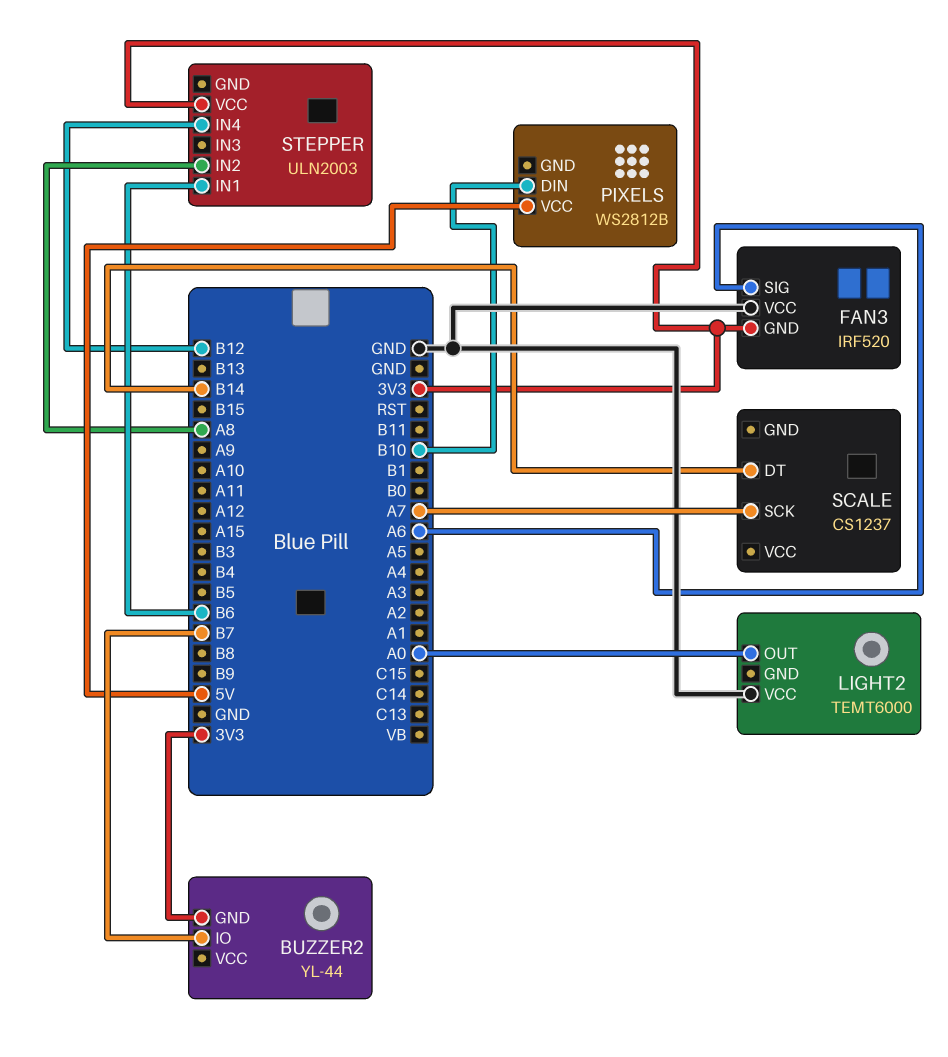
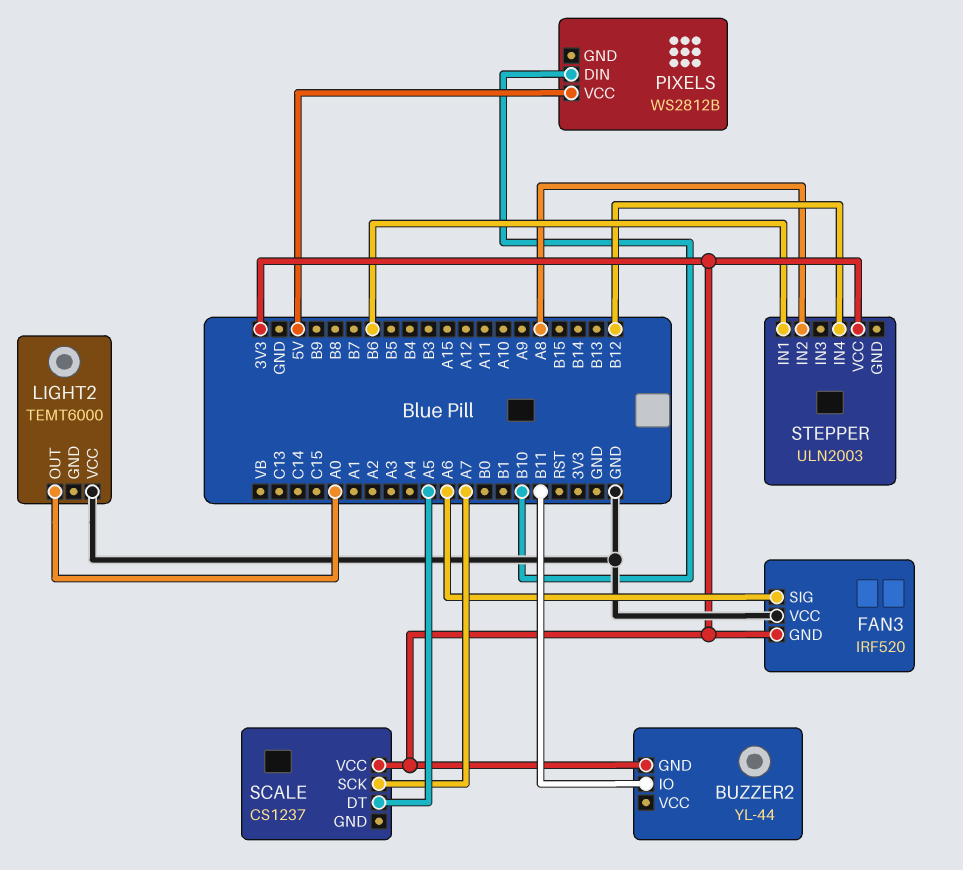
BUZZER2 pin IO: B7 -> B11
SCALE pin DT: B14 -> A5
SCALE pin VCC: none -> 3V3

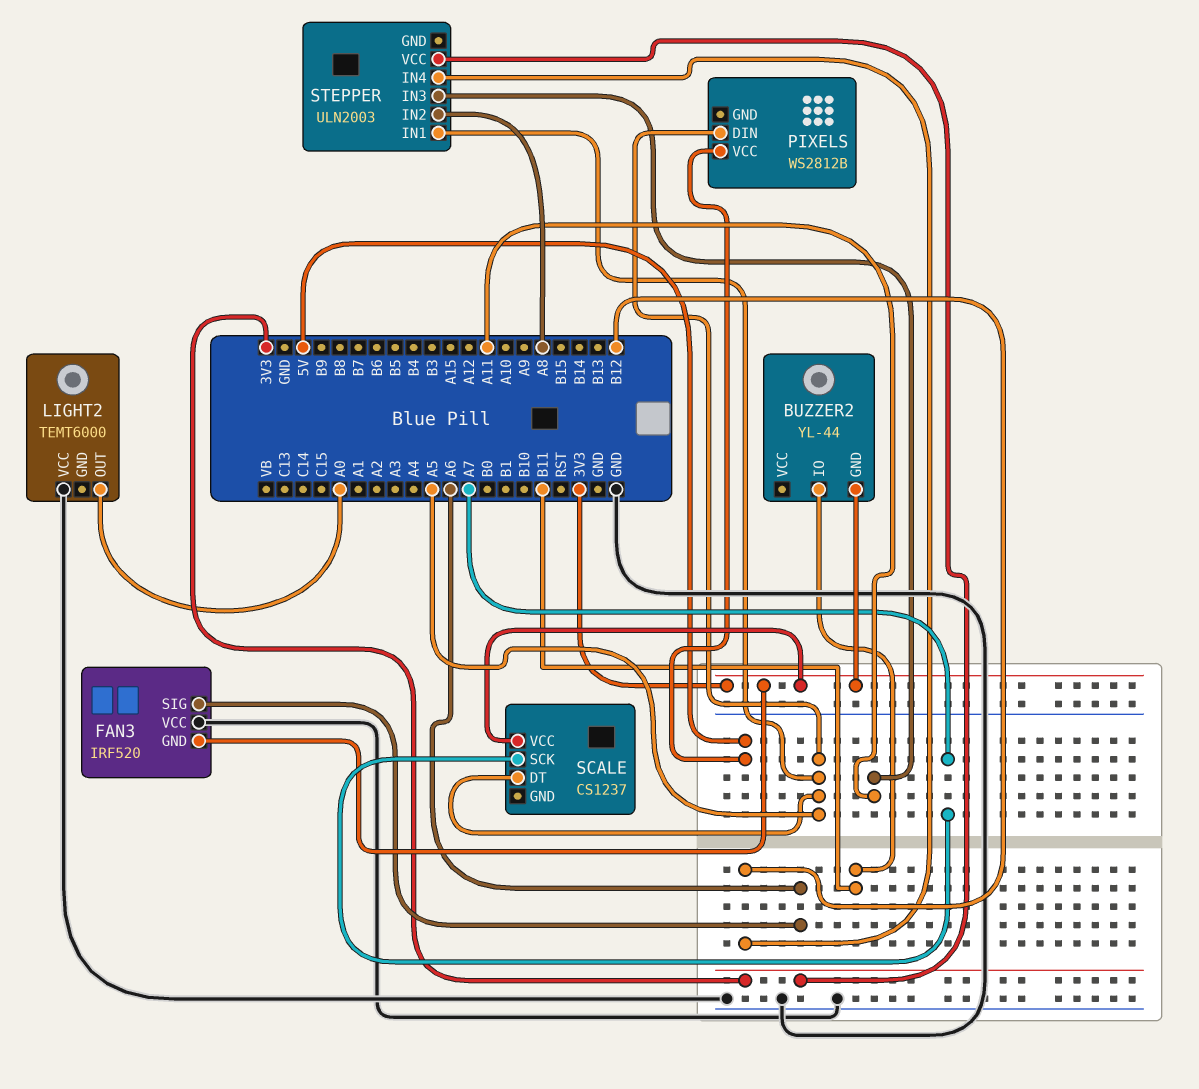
PIXELS pin DIN: B10 -> A5
STEPPER pin IN1: B6 -> A5
STEPPER pin IN3: none -> A11

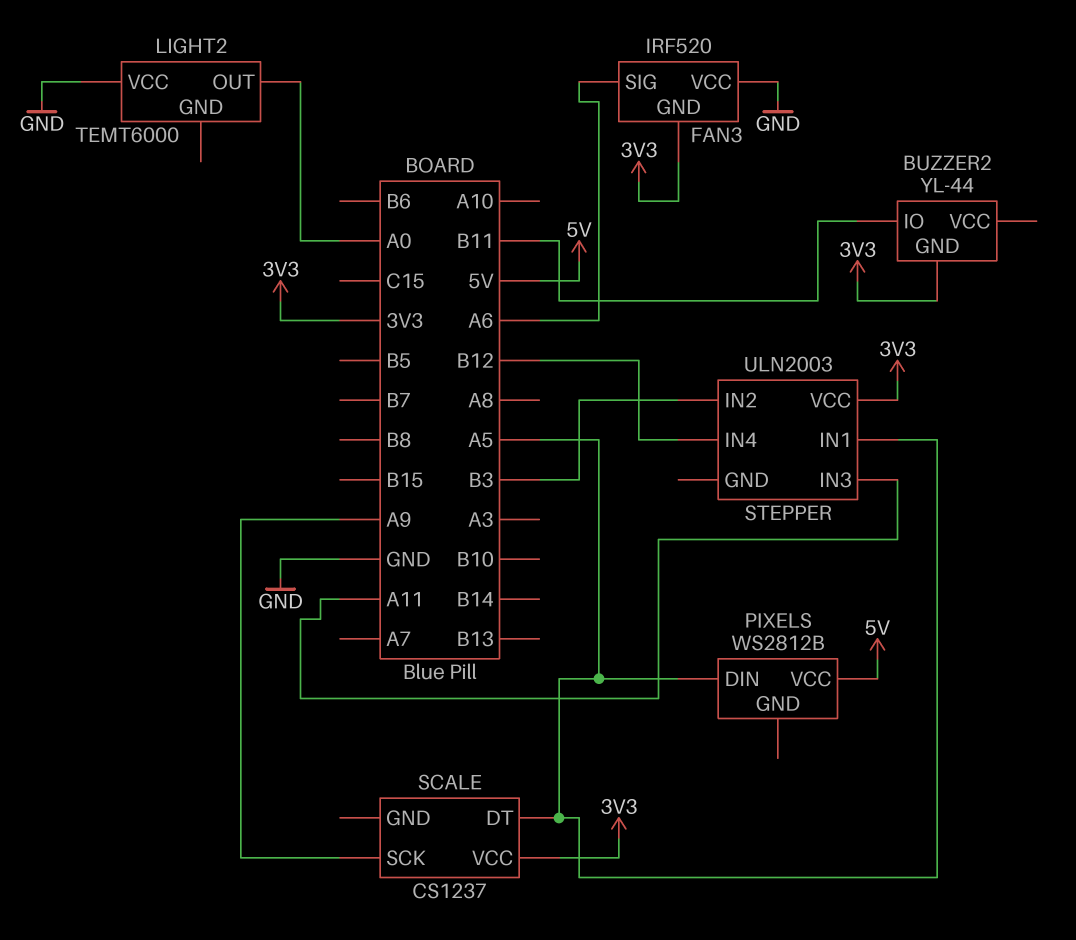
SCALE pin SCK: A7 -> A9
STEPPER pin IN2: A8 -> B3

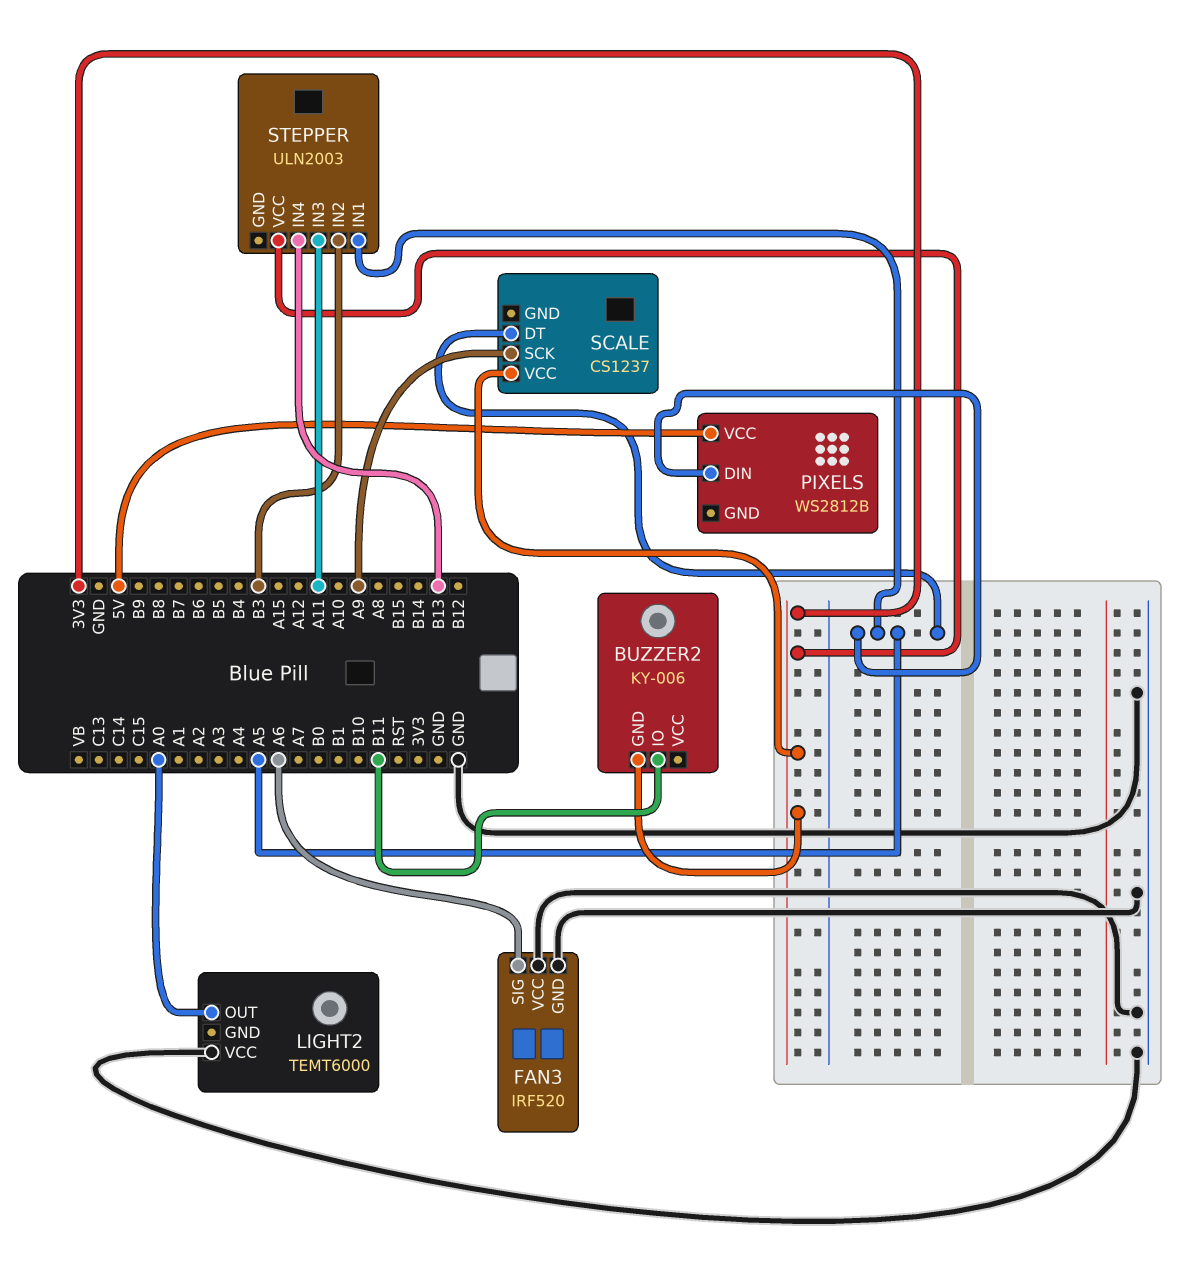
BUZZER2: YL-44 -> KY-006
FAN3 pin GND: 3V3 -> GND
STEPPER pin IN4: B12 -> B13

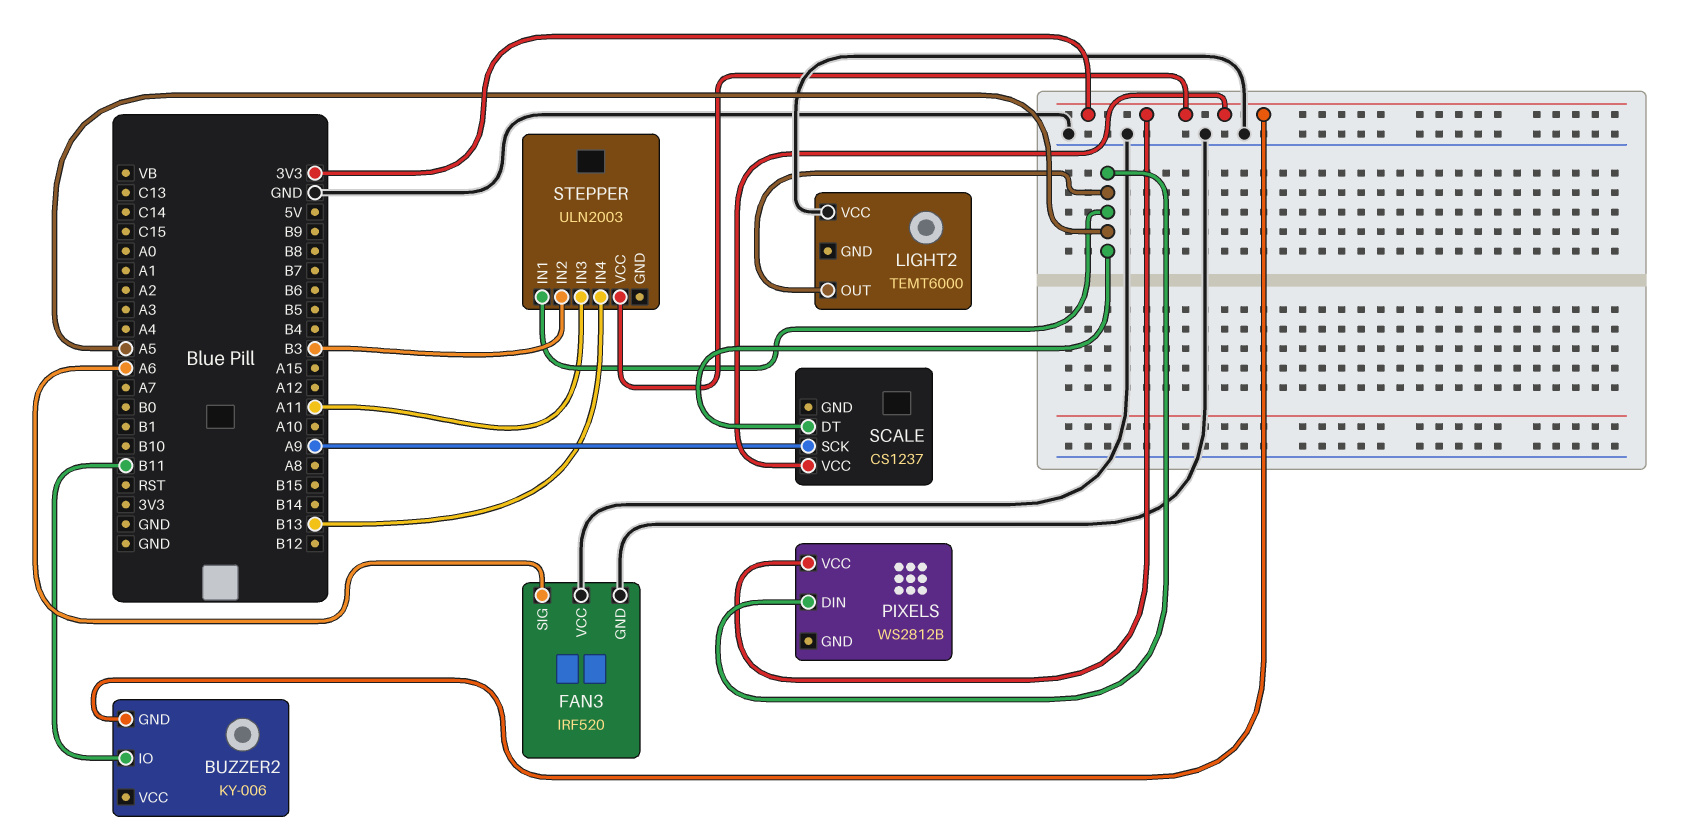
LIGHT2 pin OUT: A0 -> A5
PIXELS pin VCC: 5V -> 3V3

